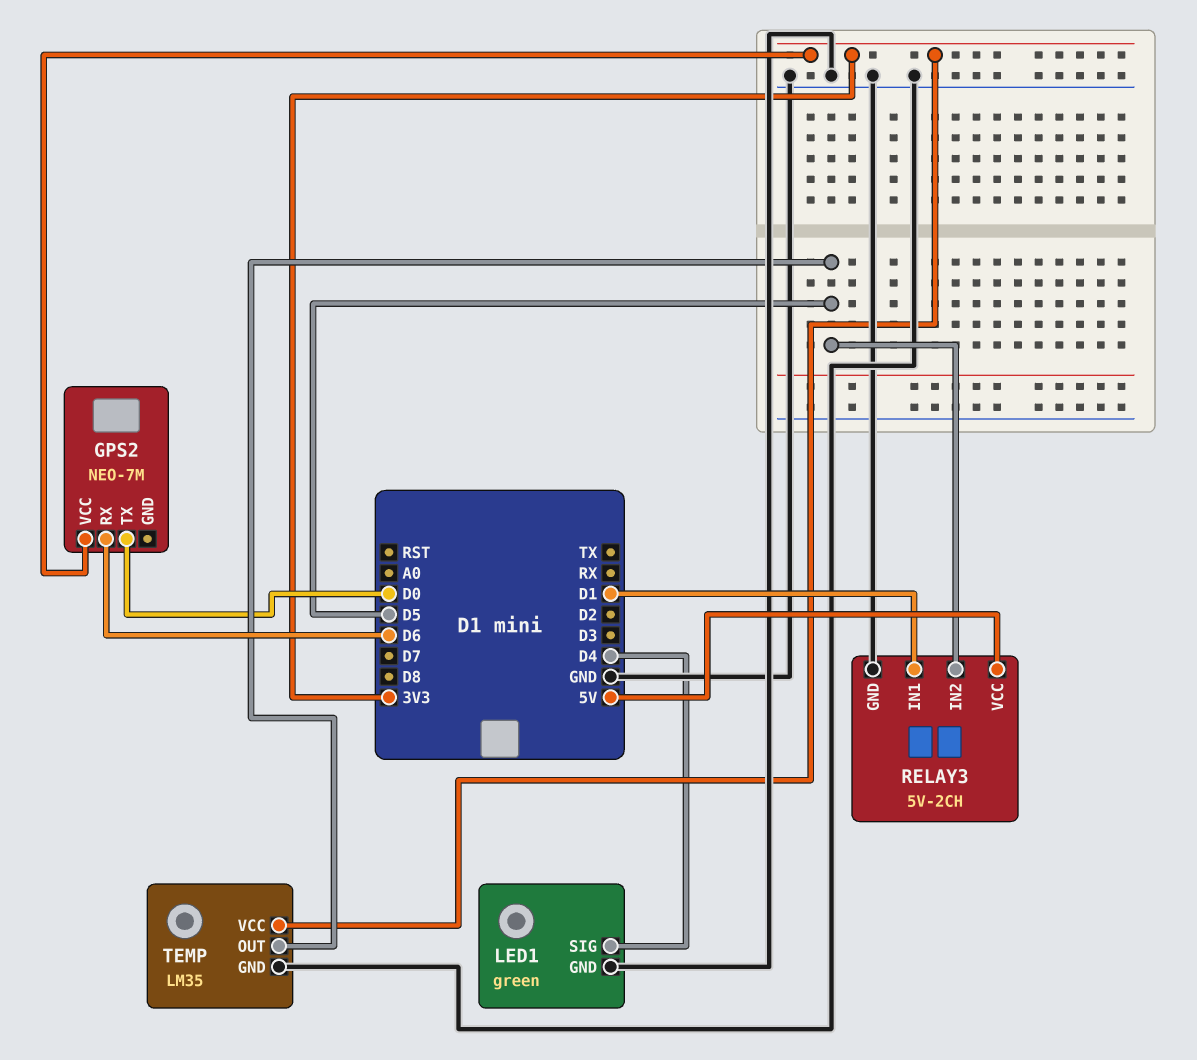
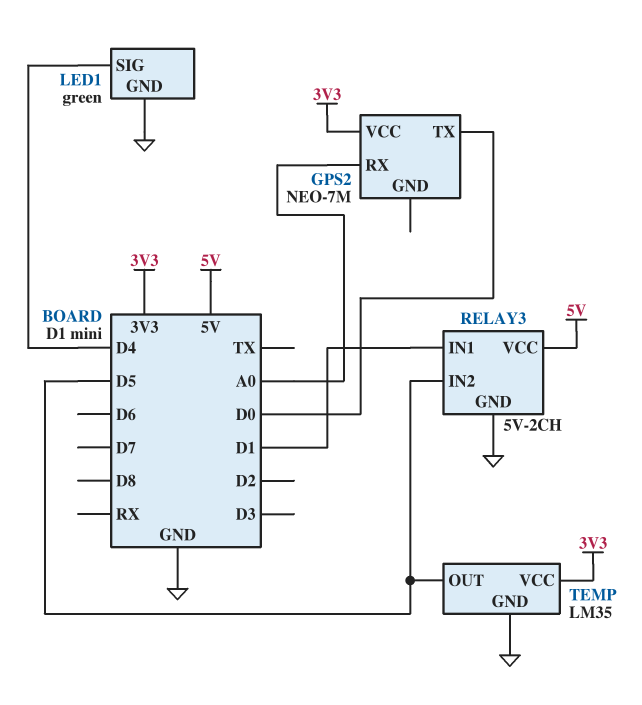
GPS2 pin RX: D6 -> A0

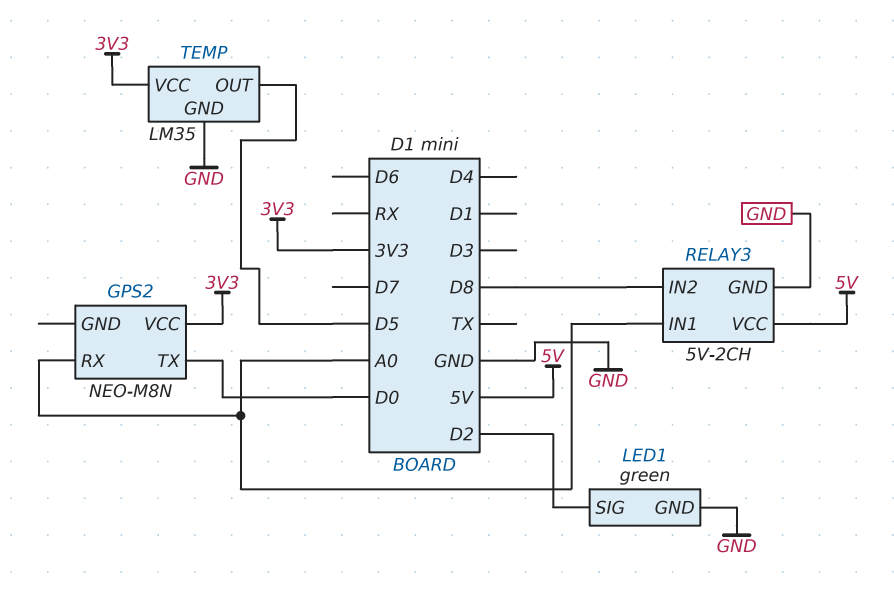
GPS2: NEO-7M -> NEO-M8N
LED1 pin SIG: D4 -> D2
RELAY3 pin IN1: D1 -> A0
RELAY3 pin IN2: D5 -> D8

